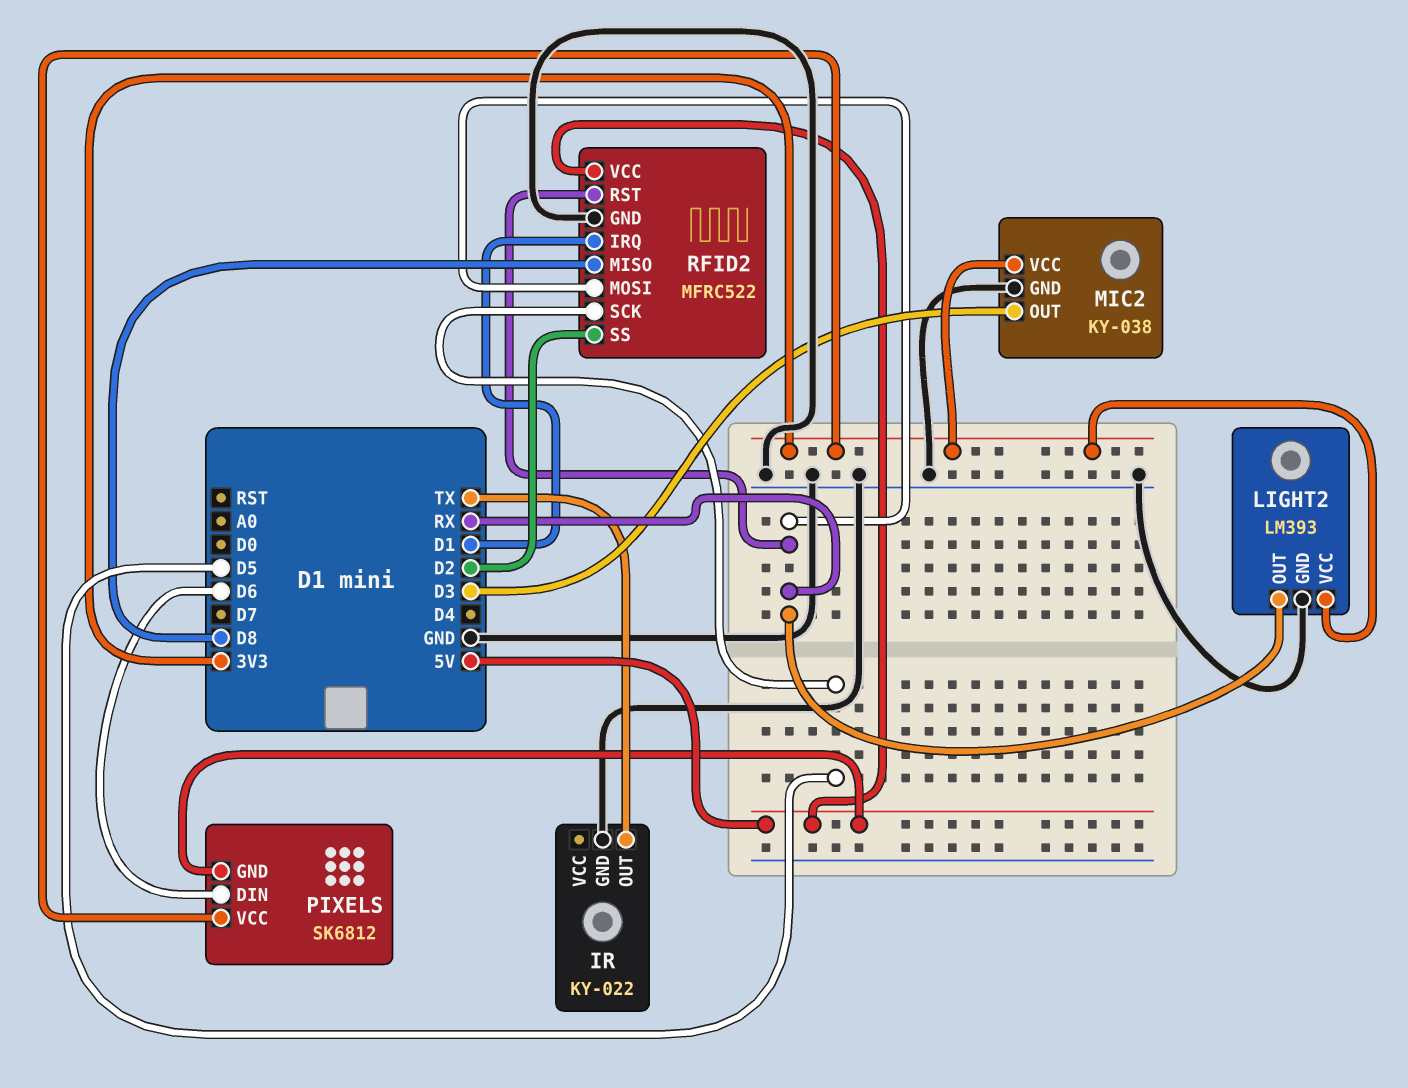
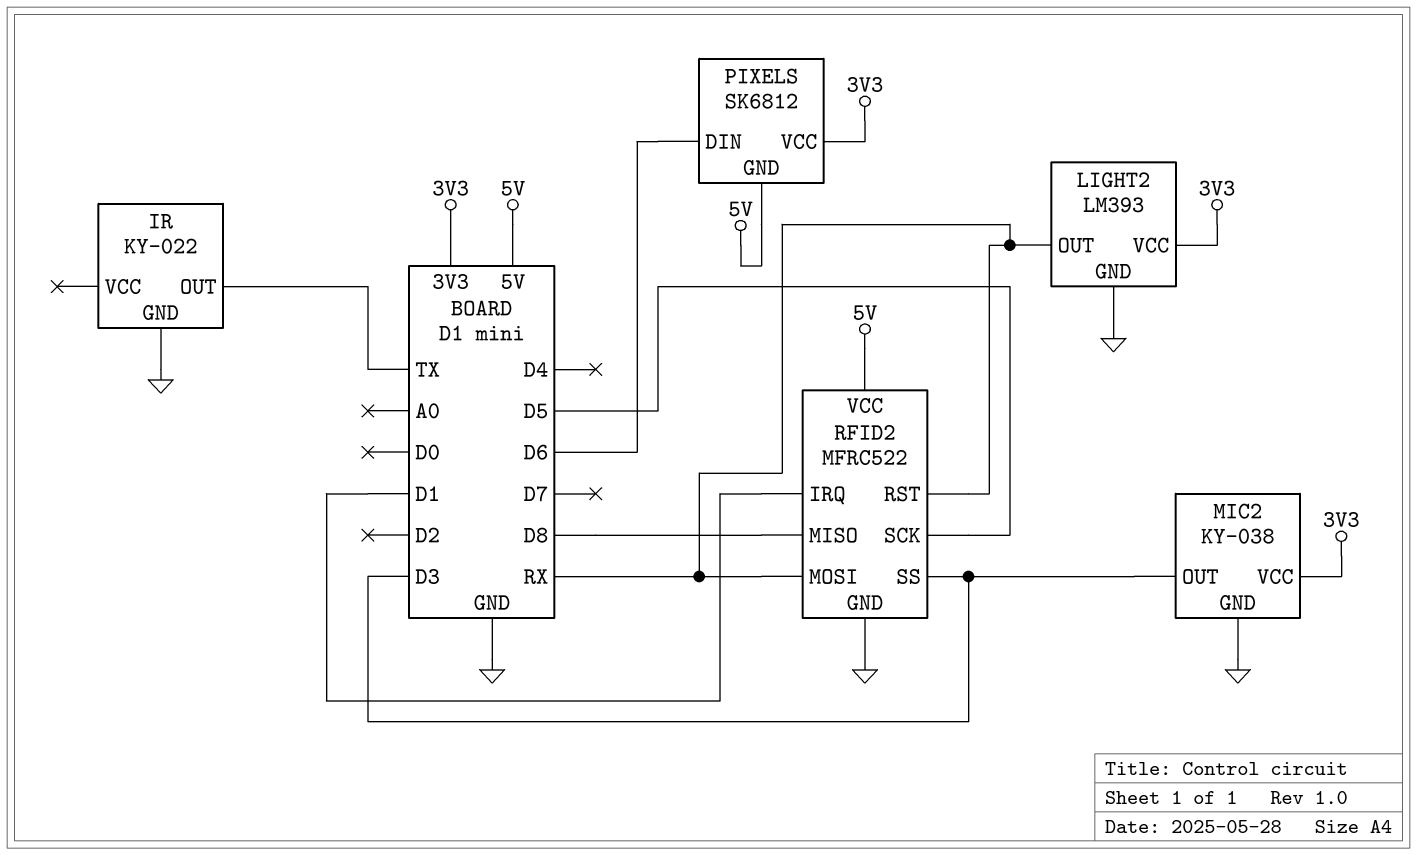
RFID2 pin SS: D2 -> D3

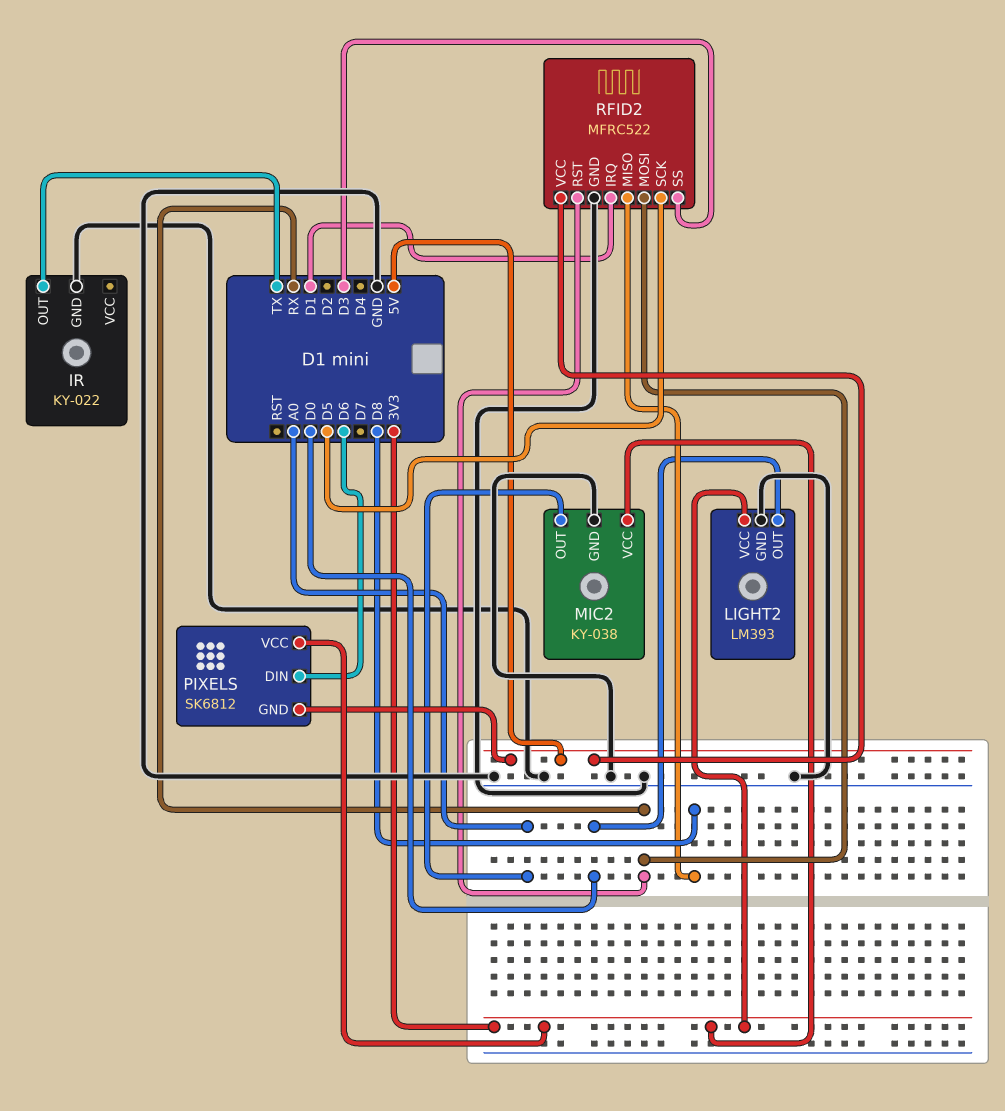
LIGHT2 pin OUT: RX -> D0
MIC2 pin OUT: D3 -> A0

